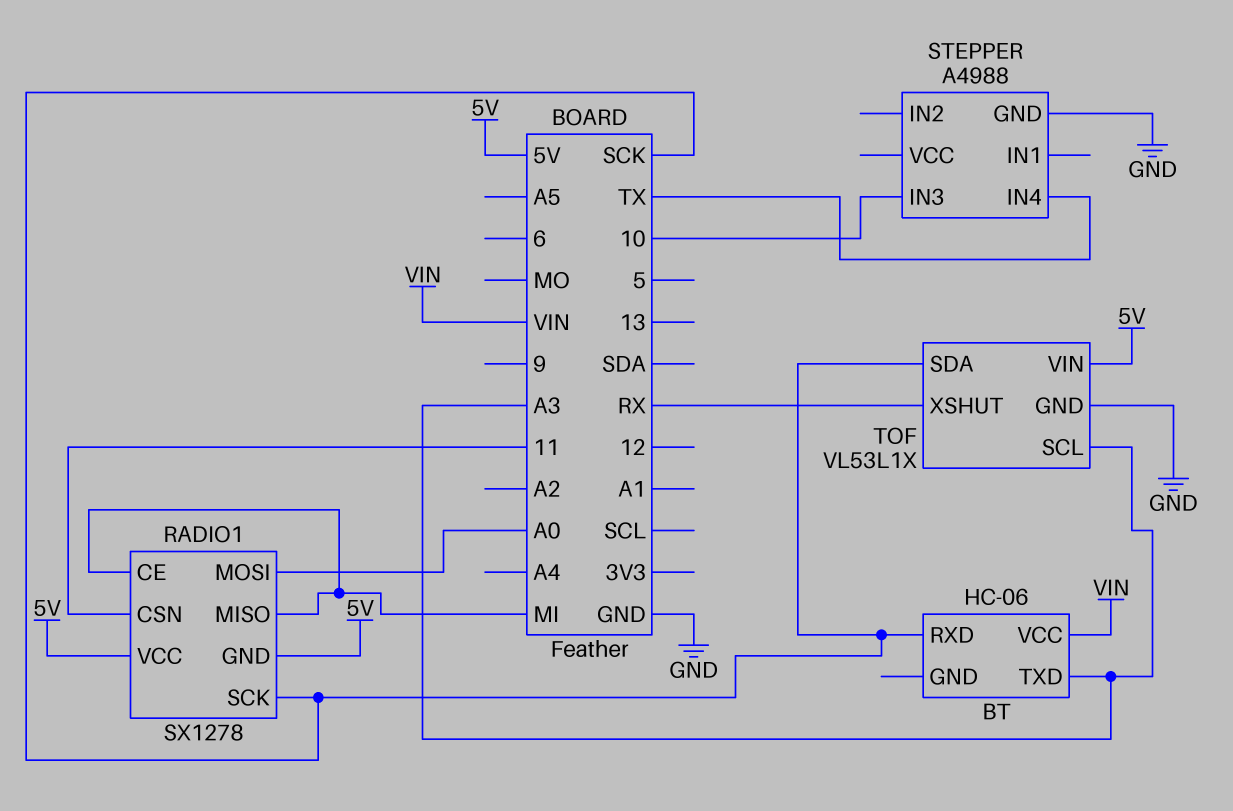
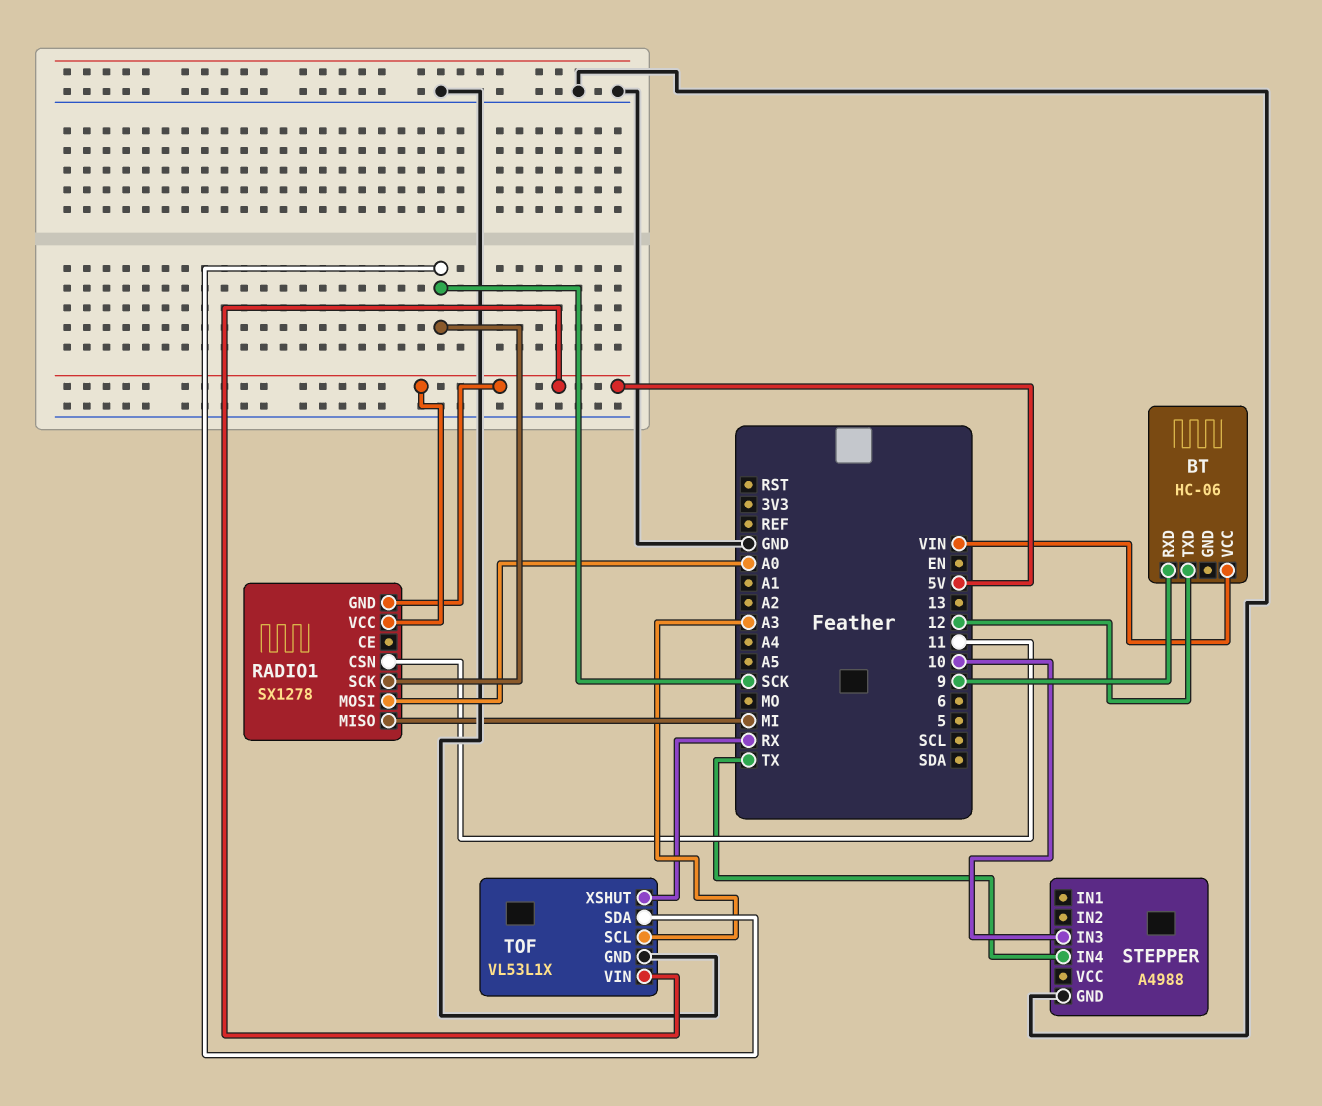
BT pin RXD: SCK -> 9
BT pin TXD: A3 -> 12
RADIO1 pin CE: MI -> none

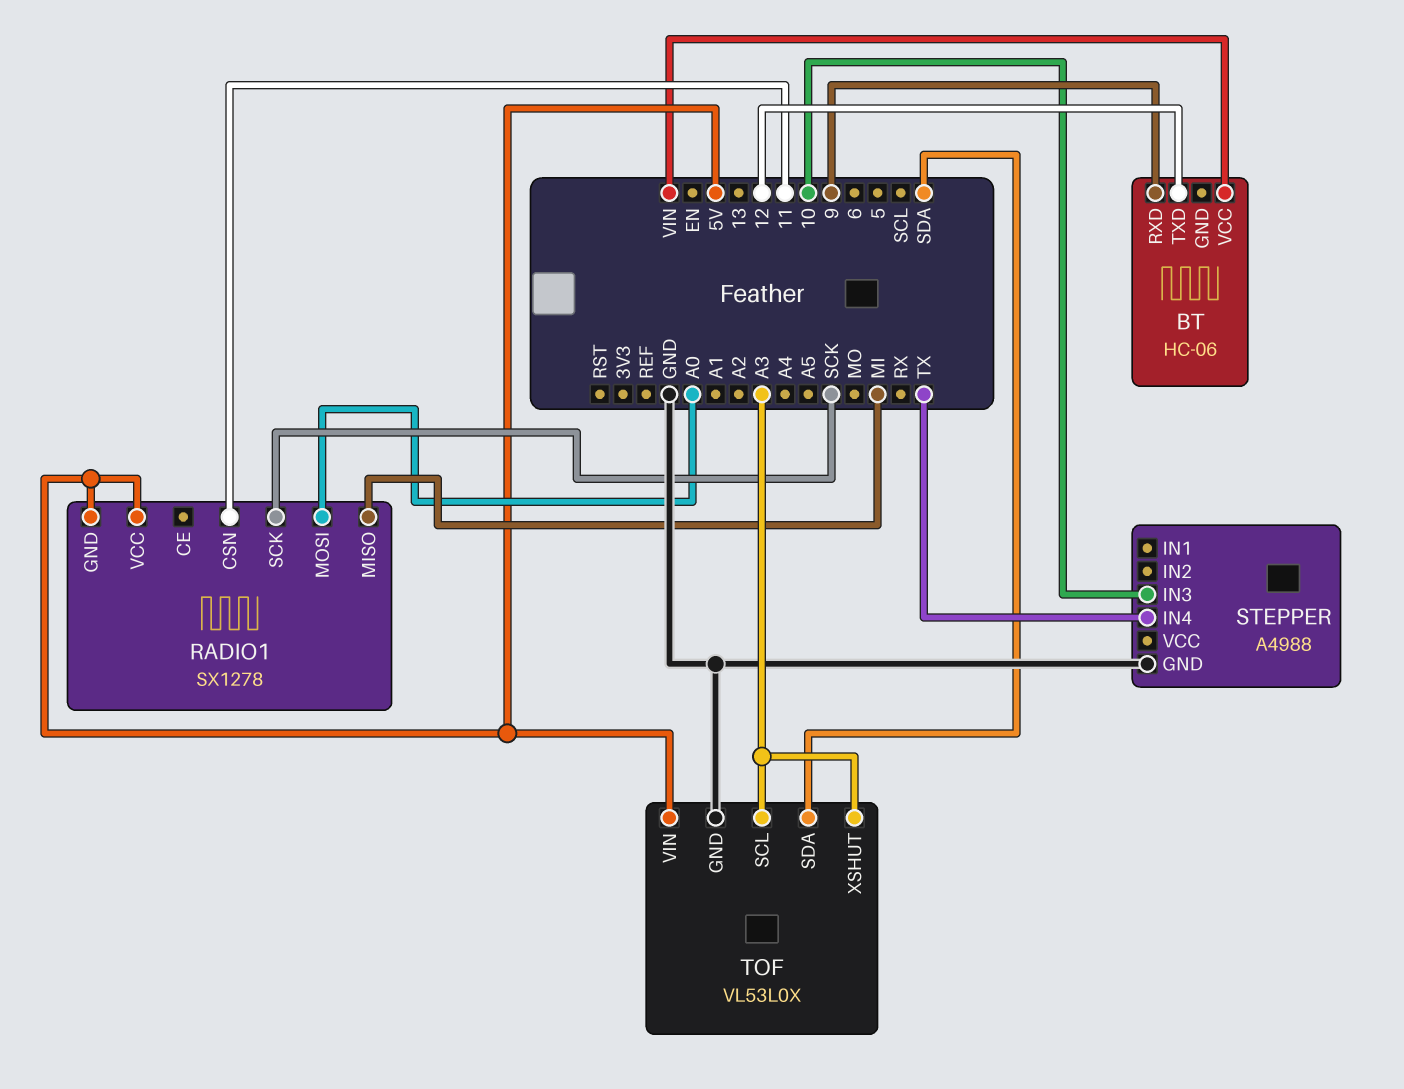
TOF: VL53L1X -> VL53L0X
TOF pin SDA: SCK -> SDA
TOF pin XSHUT: RX -> A3

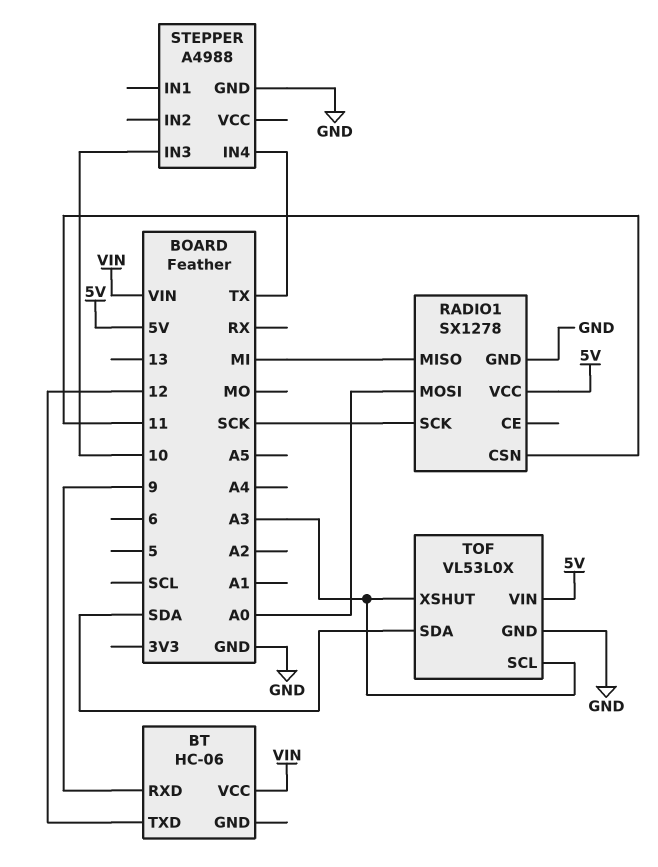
RADIO1 pin GND: 5V -> GND

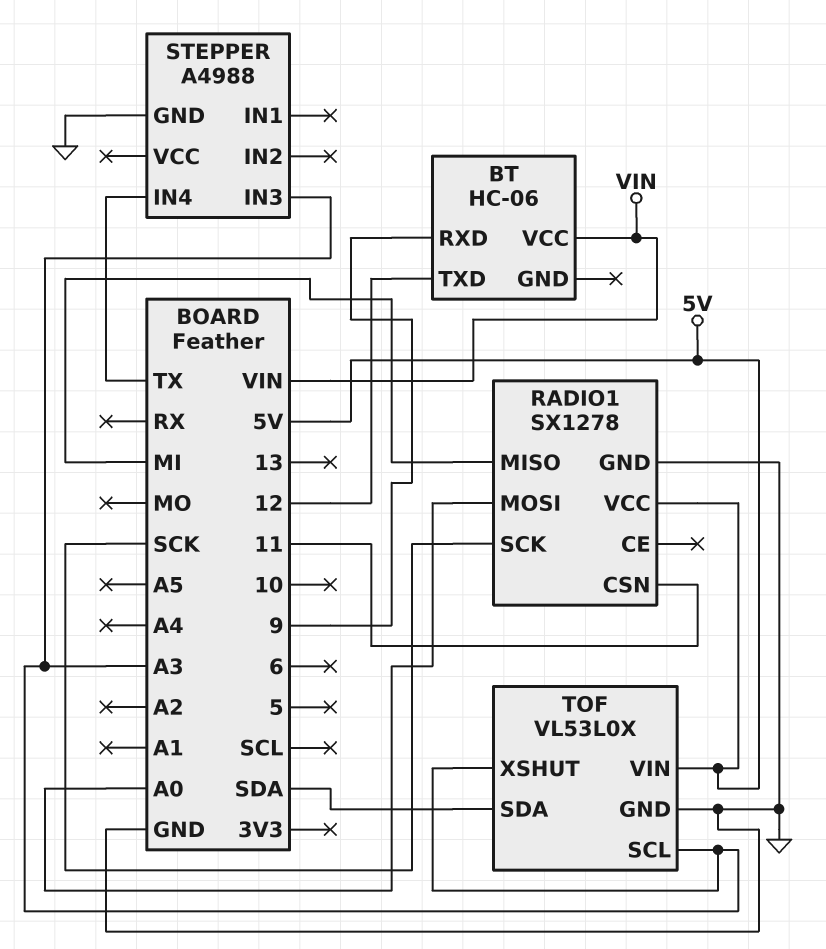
STEPPER pin IN3: 10 -> A3

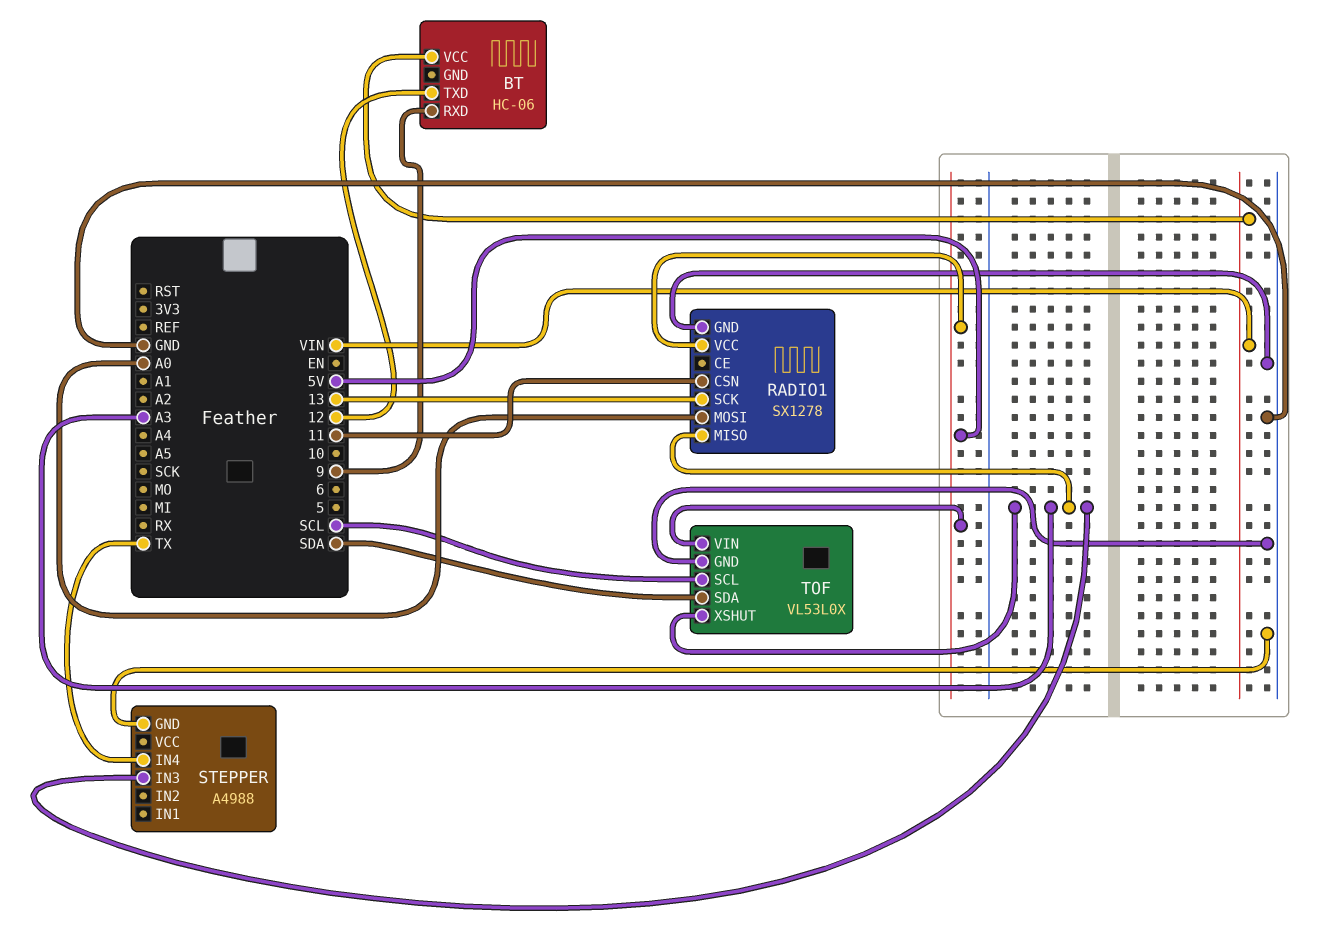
RADIO1 pin MISO: MI -> A3
RADIO1 pin SCK: SCK -> 13
TOF pin SCL: A3 -> SCL

